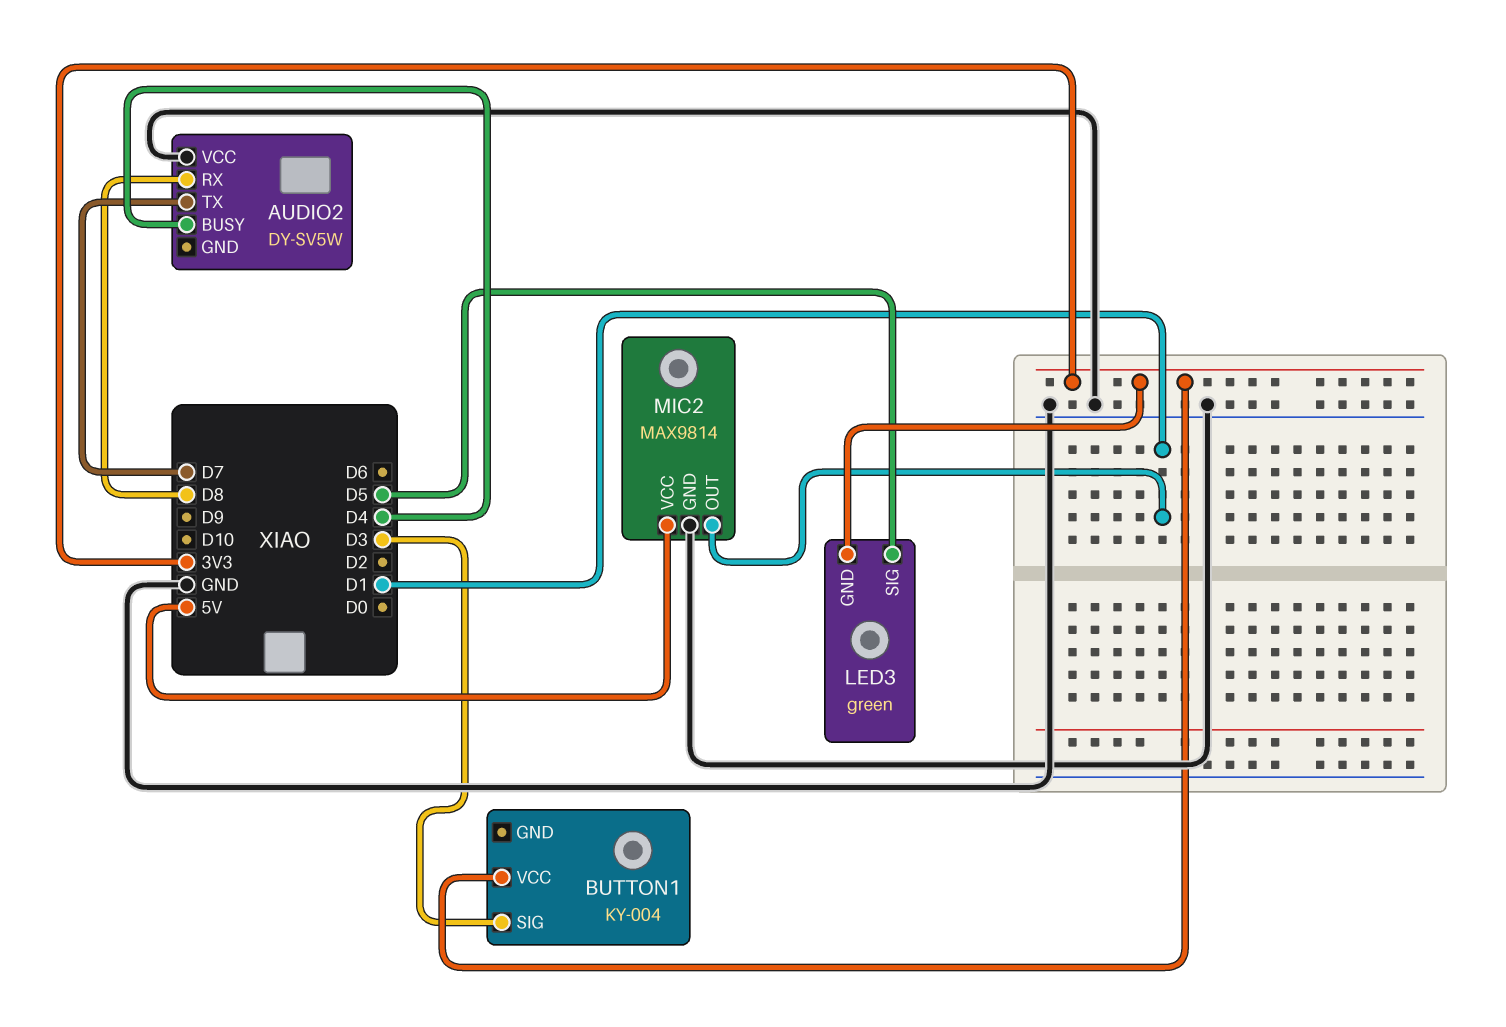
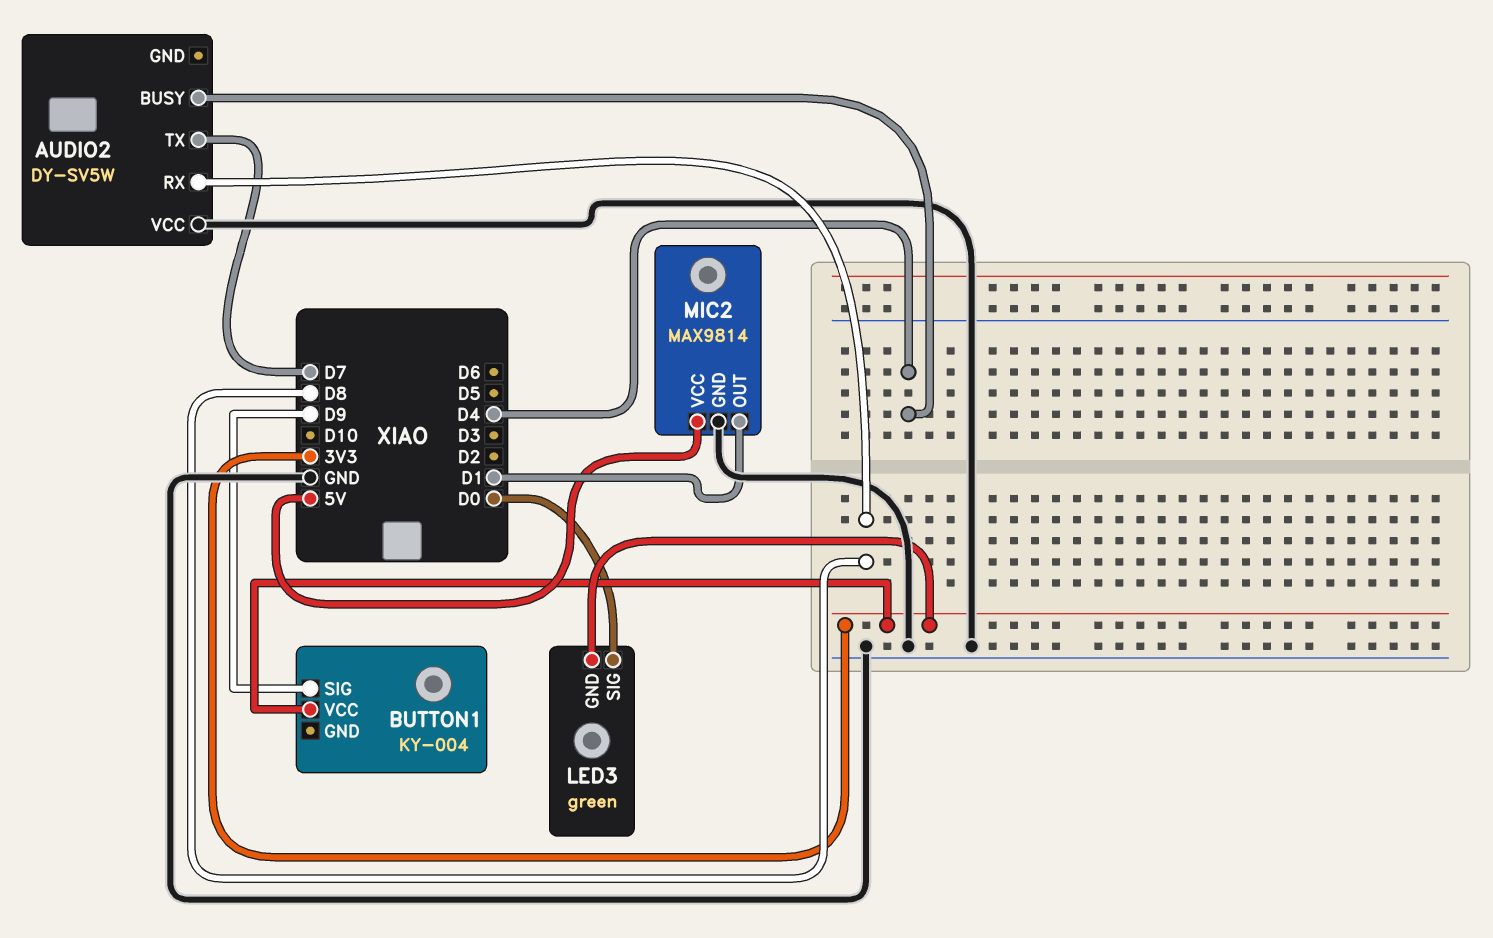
BUTTON1 pin SIG: D3 -> D9
LED3 pin SIG: D5 -> D0

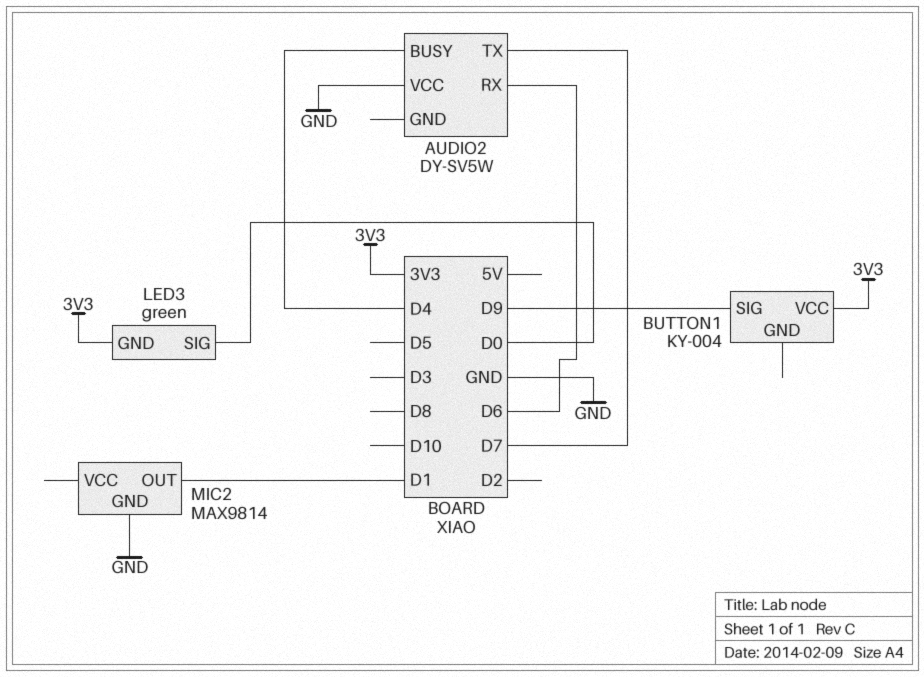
AUDIO2 pin RX: D8 -> D6
MIC2 pin VCC: 5V -> none

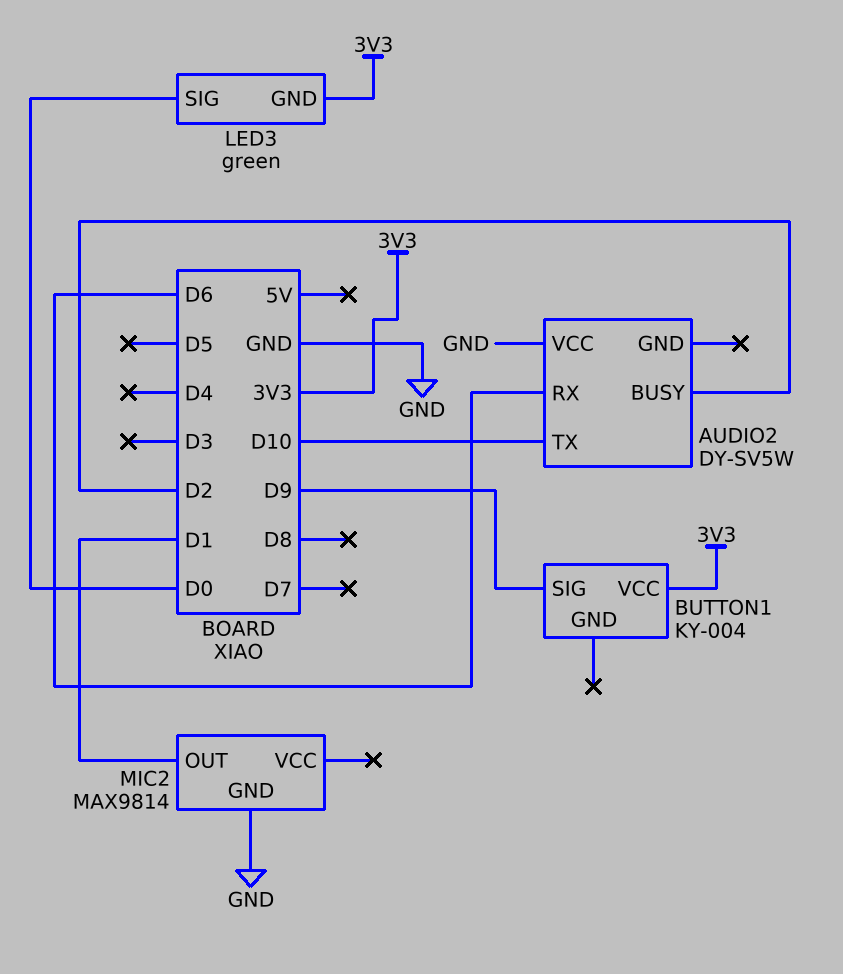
AUDIO2 pin BUSY: D4 -> D2
AUDIO2 pin TX: D7 -> D10

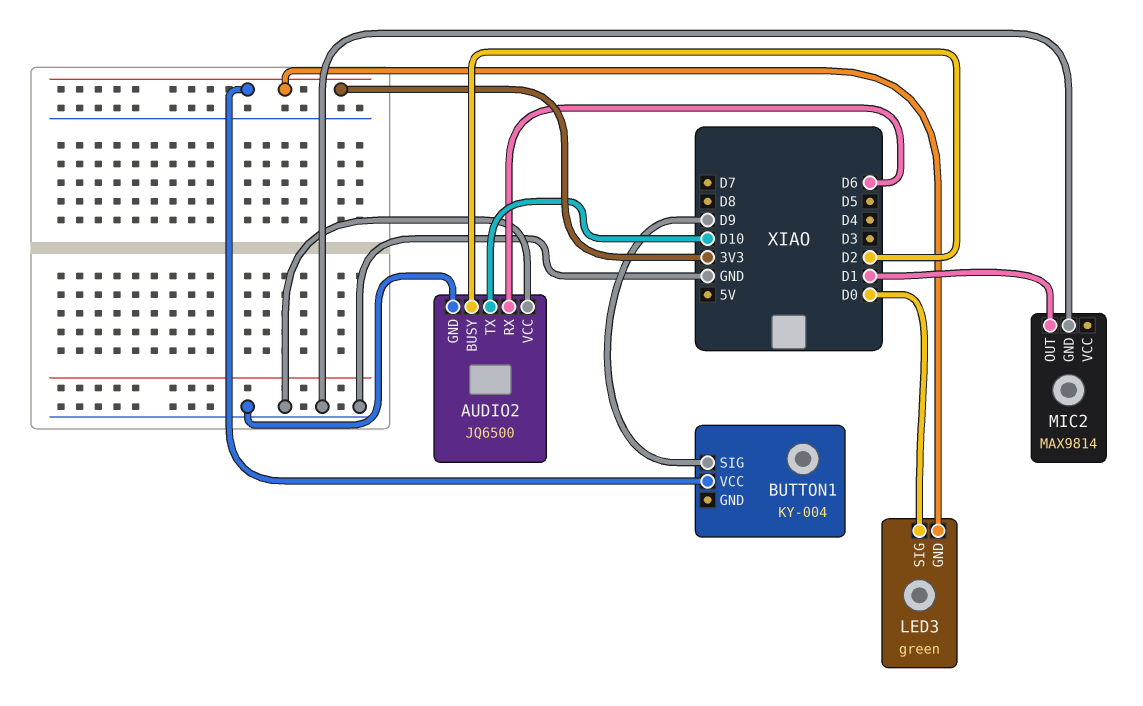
AUDIO2: DY-SV5W -> JQ6500
AUDIO2 pin GND: none -> GND

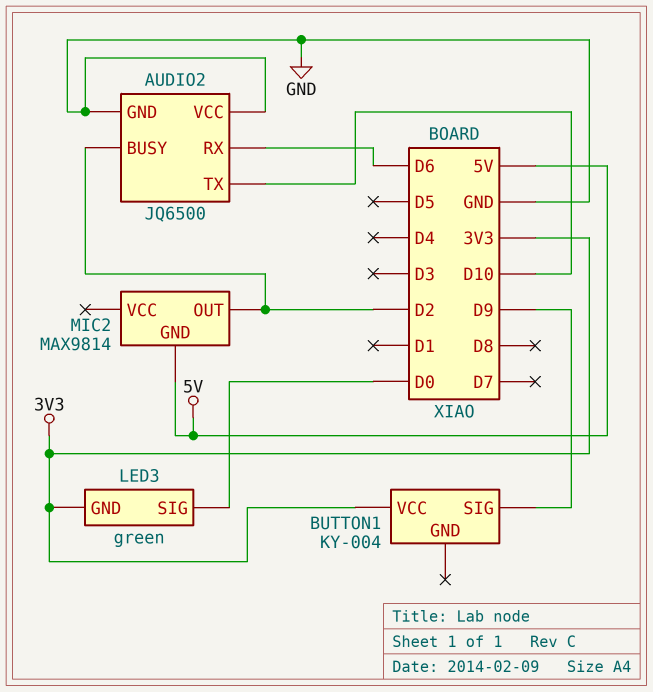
MIC2 pin GND: GND -> 5V
MIC2 pin OUT: D1 -> D2

